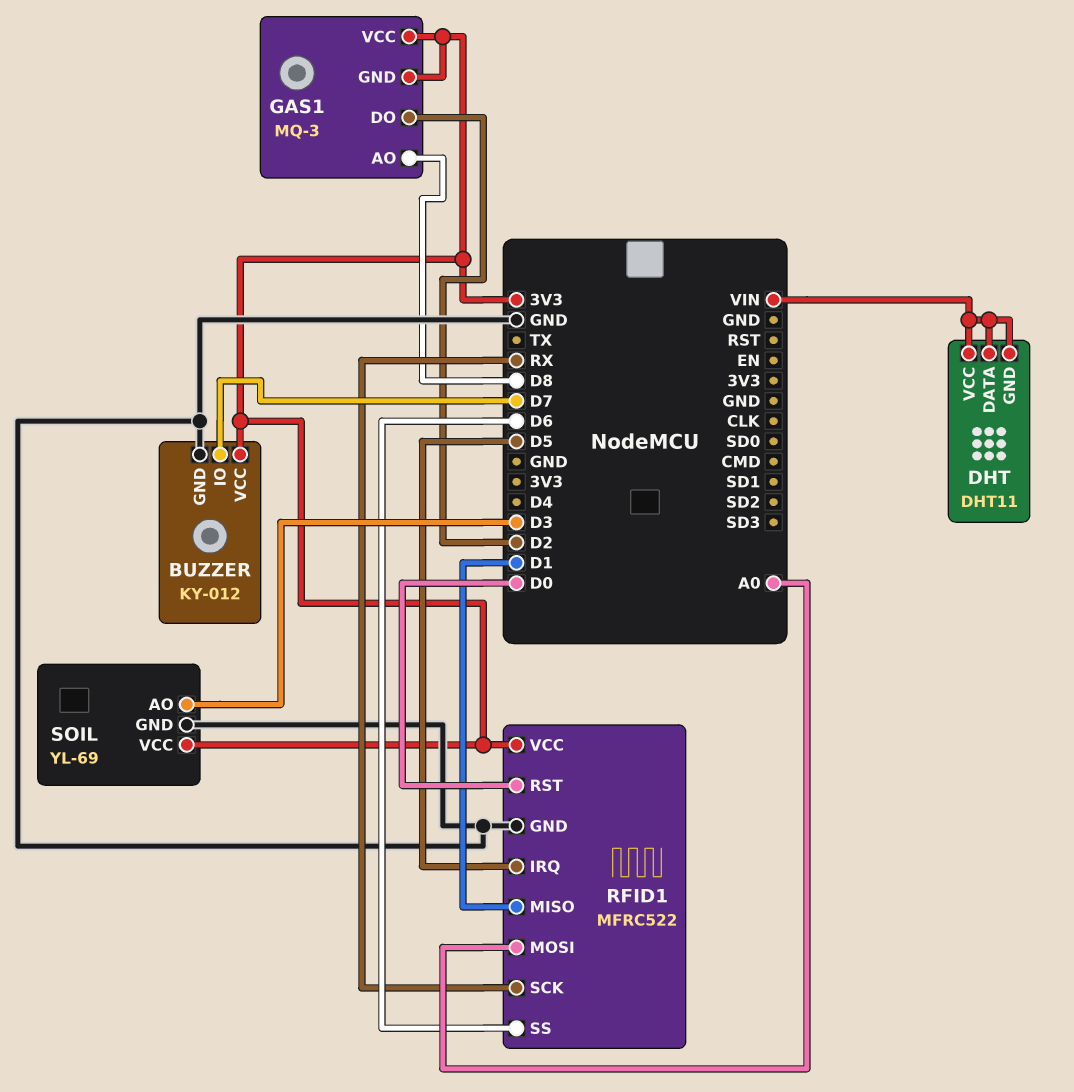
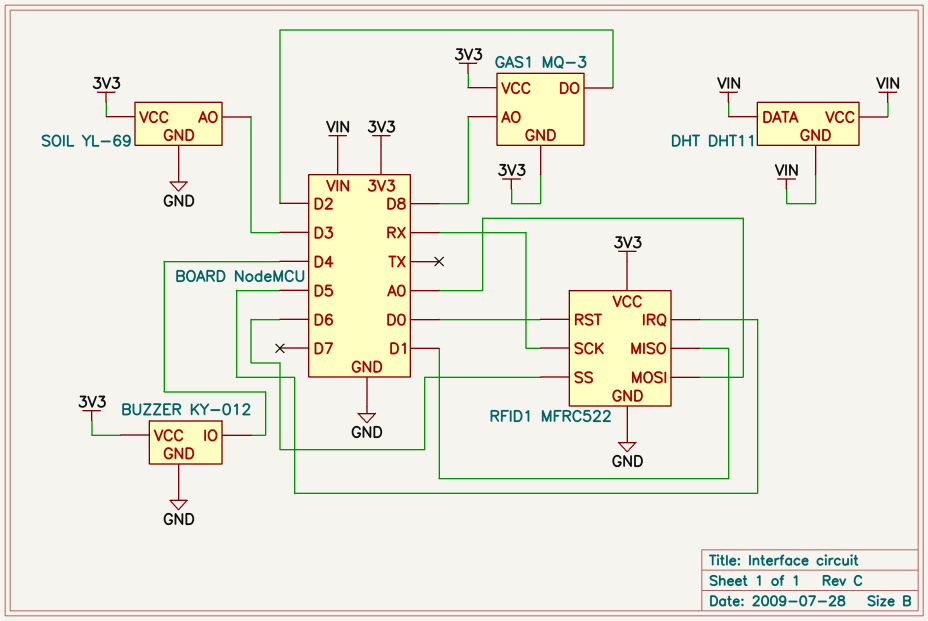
BUZZER pin IO: D7 -> D4

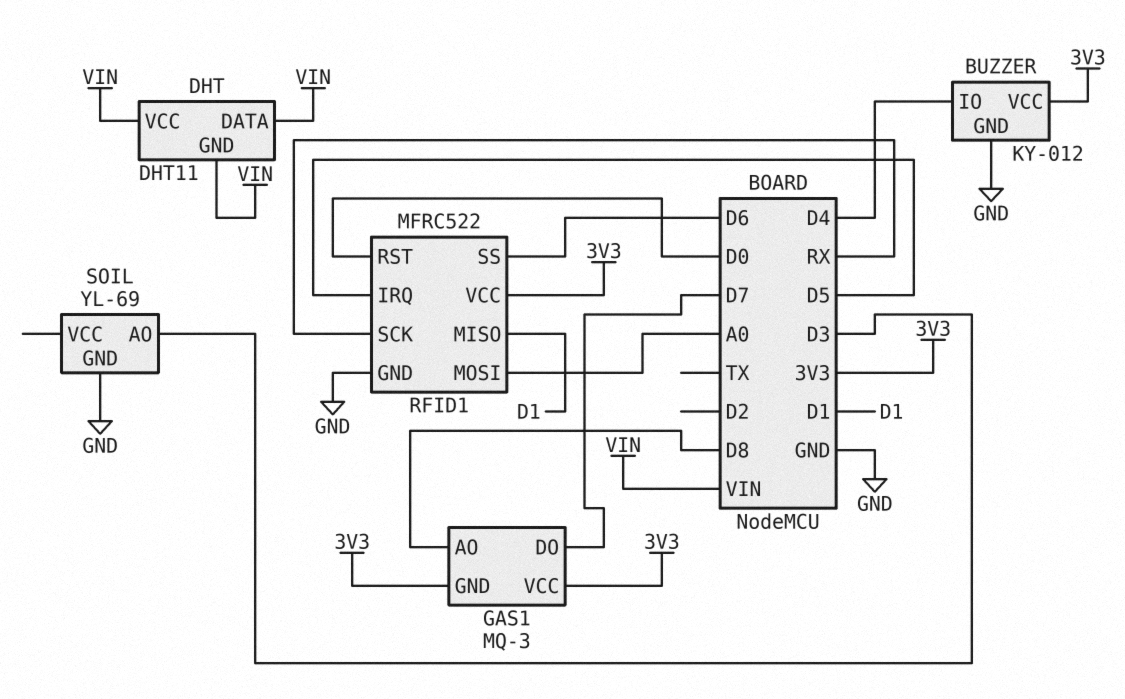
GAS1 pin DO: D2 -> D7
SOIL pin VCC: 3V3 -> none

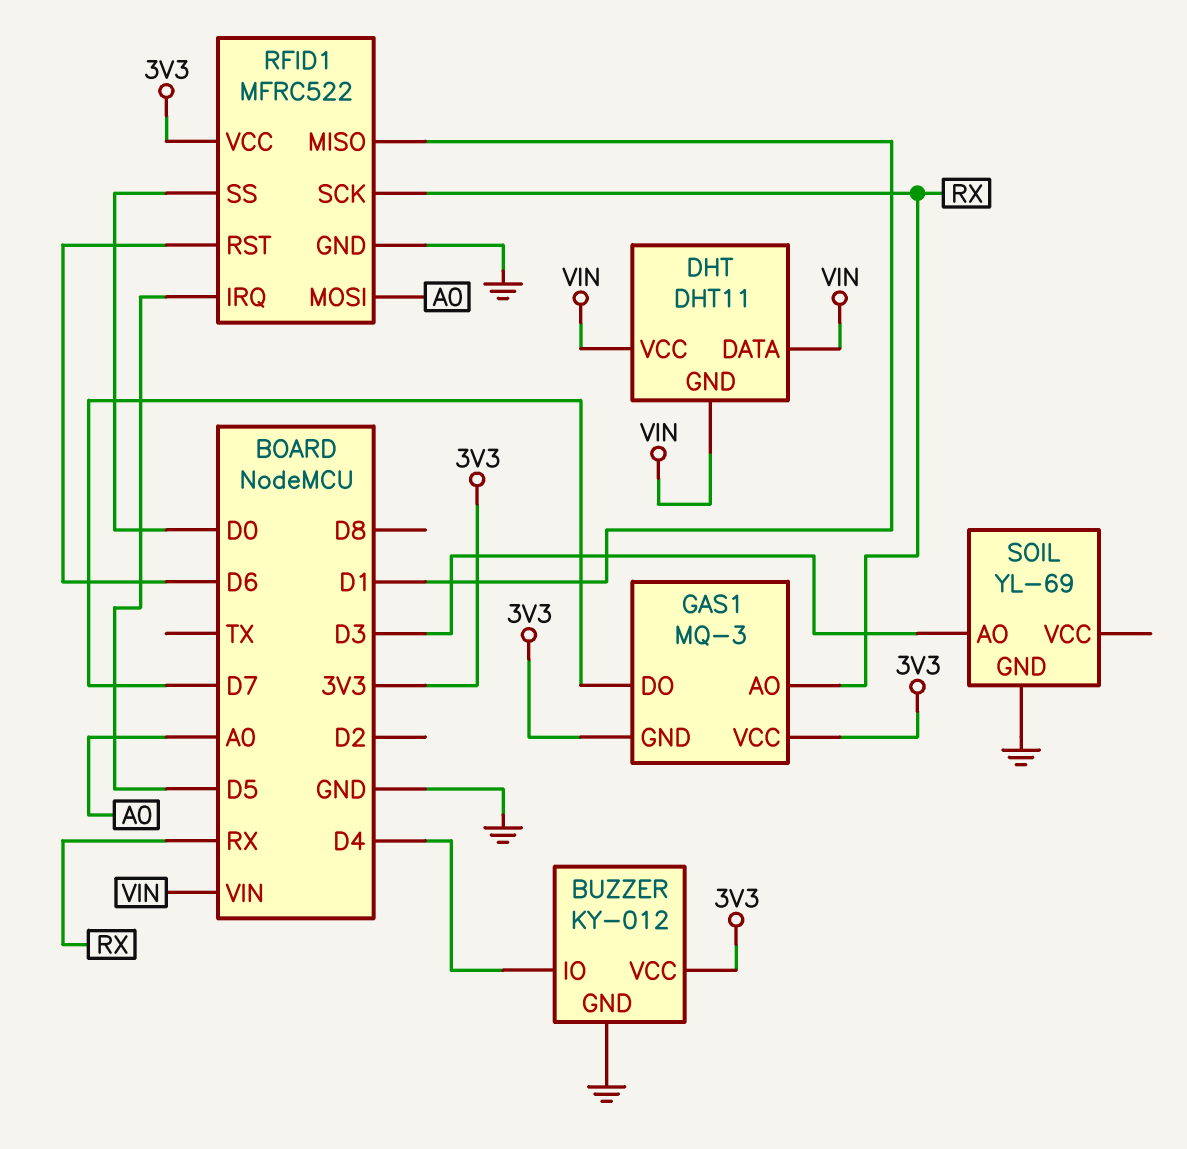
GAS1 pin AO: D8 -> RX
RFID1 pin RST: D0 -> D6
RFID1 pin SS: D6 -> D0

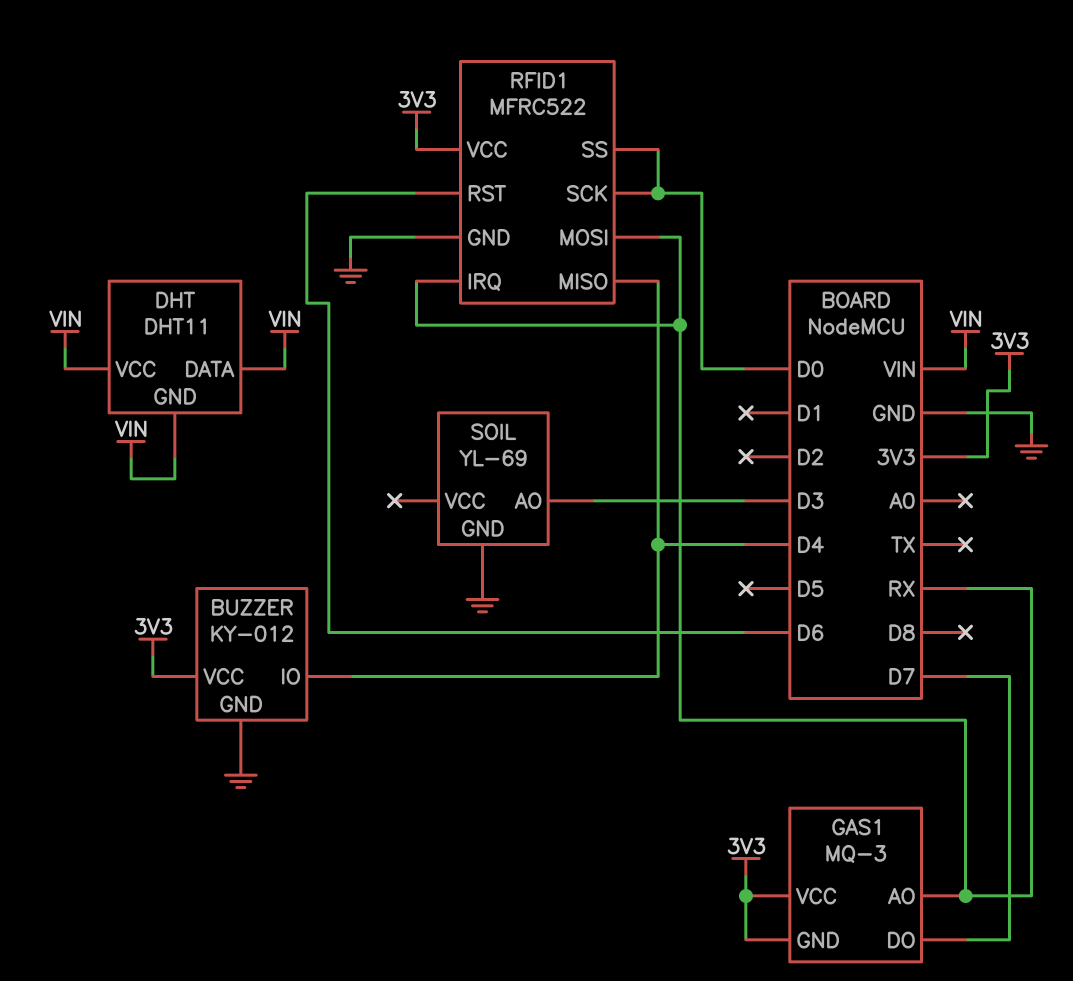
RFID1 pin IRQ: D5 -> RX
RFID1 pin MISO: D1 -> D4
RFID1 pin MOSI: A0 -> RX
RFID1 pin SCK: RX -> D0

